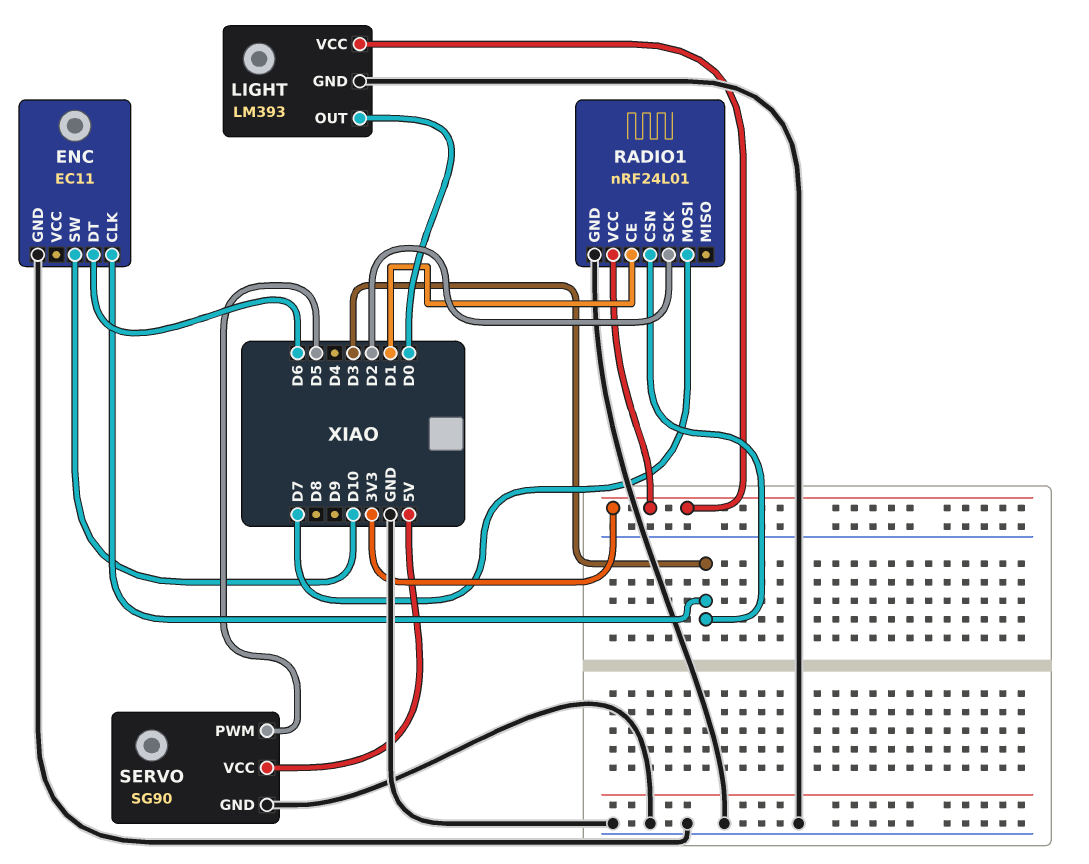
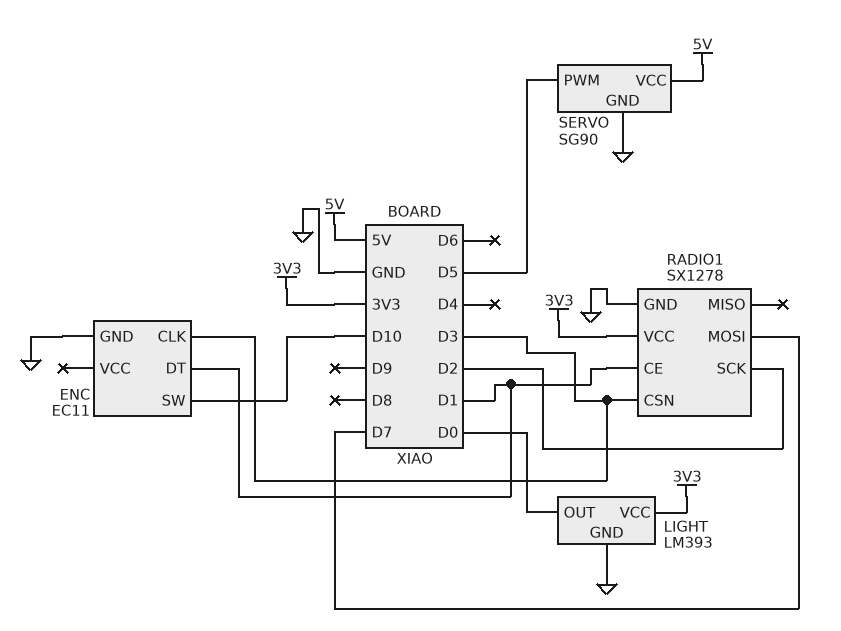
ENC pin DT: D6 -> D1
RADIO1: nRF24L01 -> SX1278

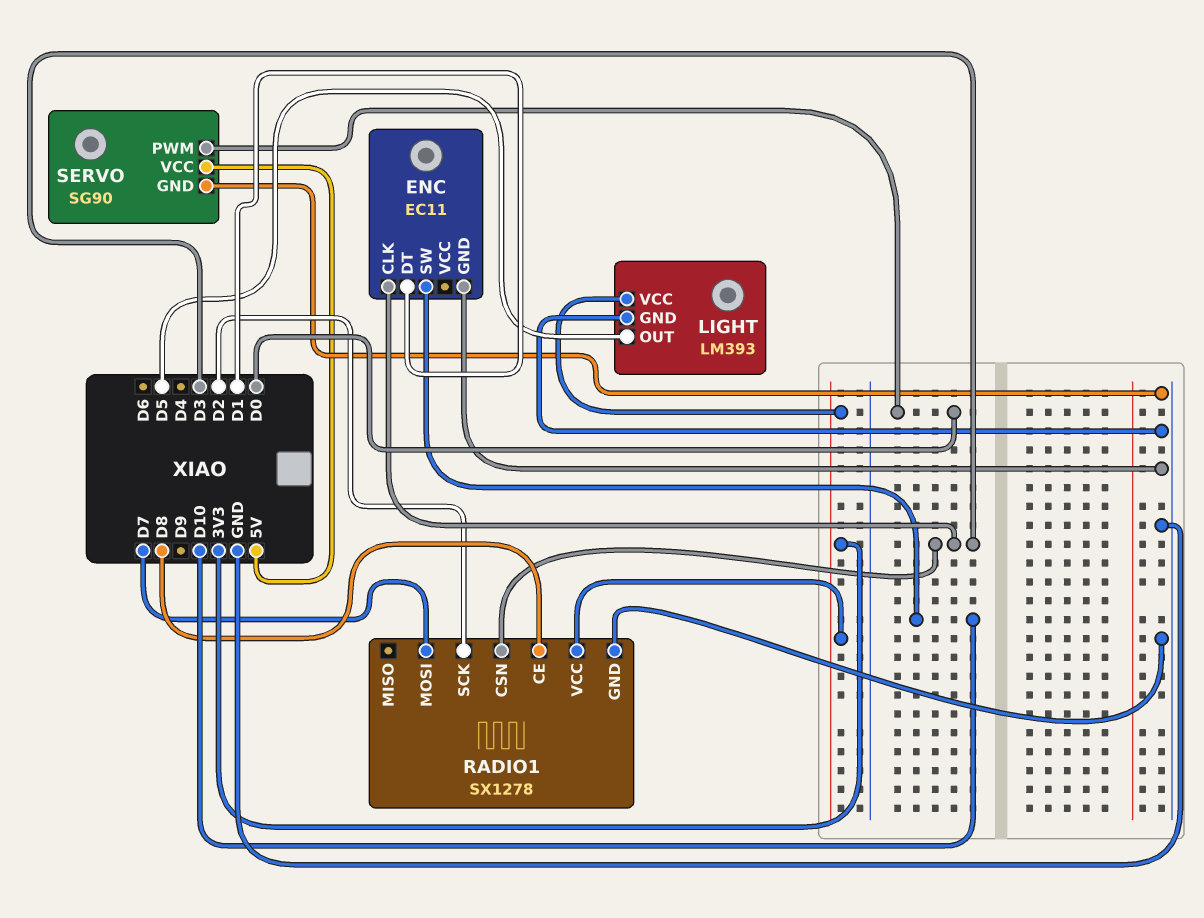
LIGHT pin OUT: D0 -> D5
RADIO1 pin CE: D1 -> D8
SERVO pin PWM: D5 -> D0

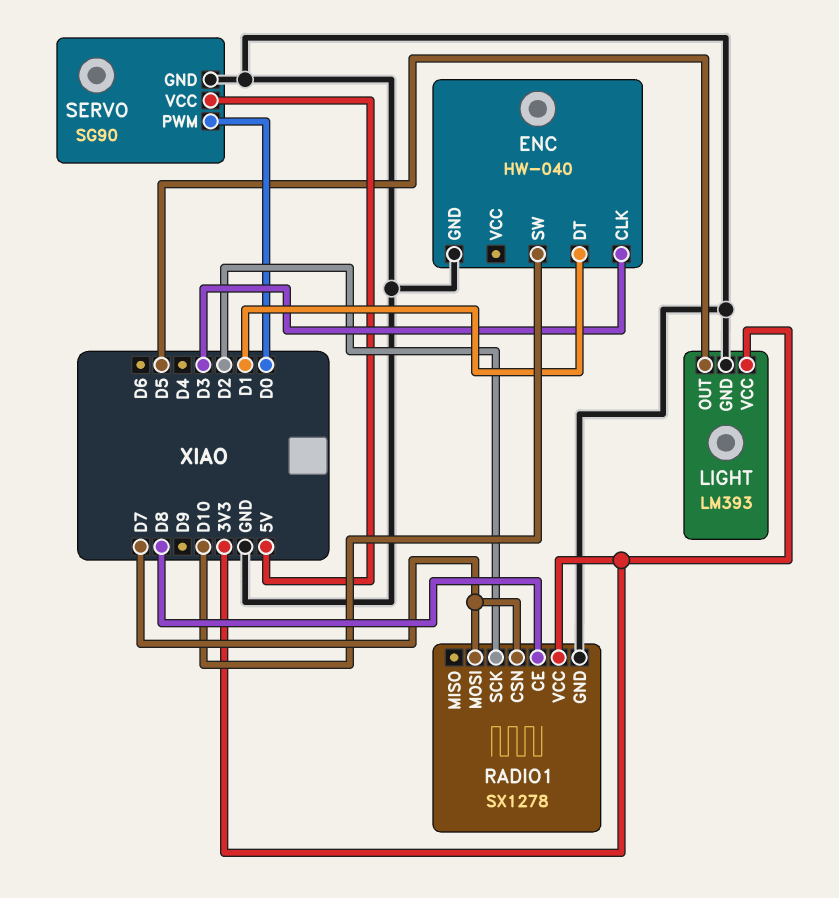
ENC: EC11 -> HW-040
RADIO1 pin CSN: D3 -> D7

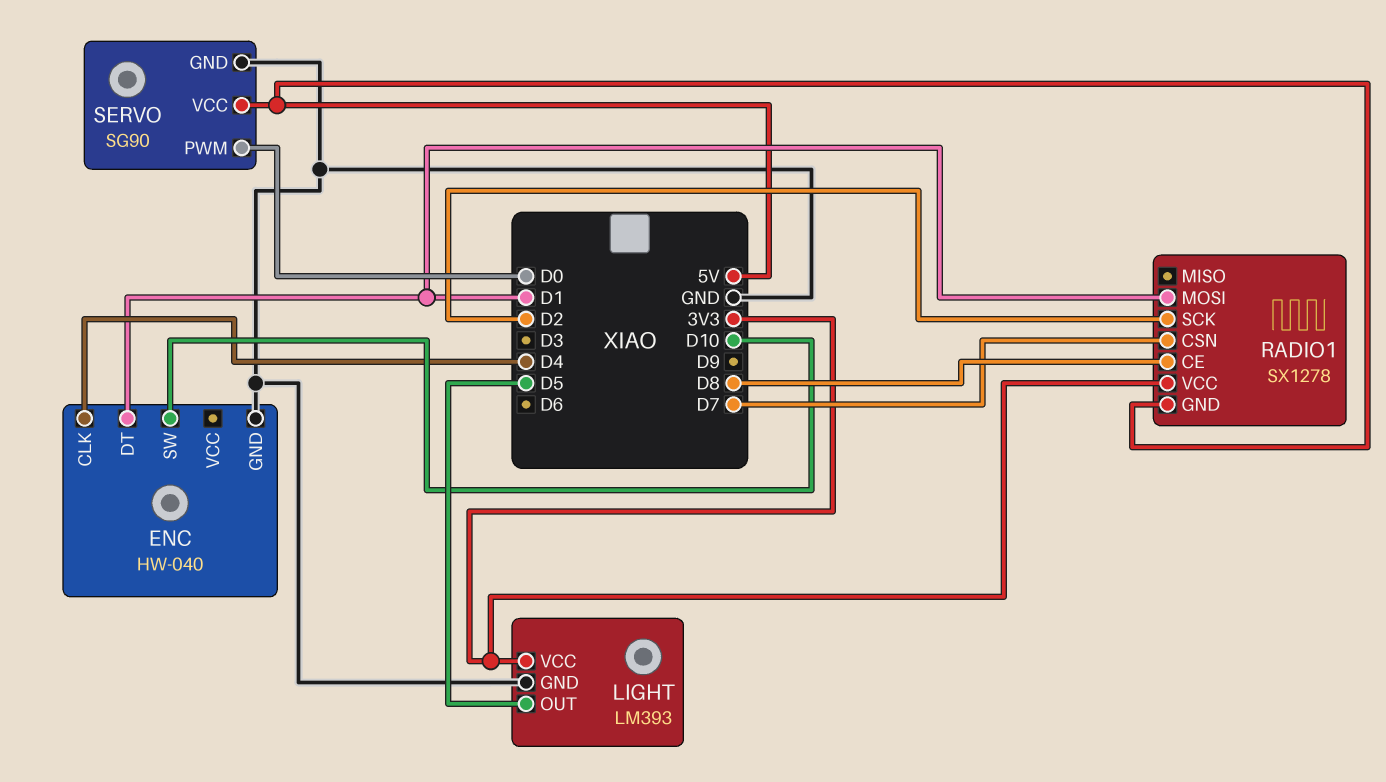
ENC pin CLK: D3 -> D4
RADIO1 pin GND: GND -> 5V
RADIO1 pin MOSI: D7 -> D1

